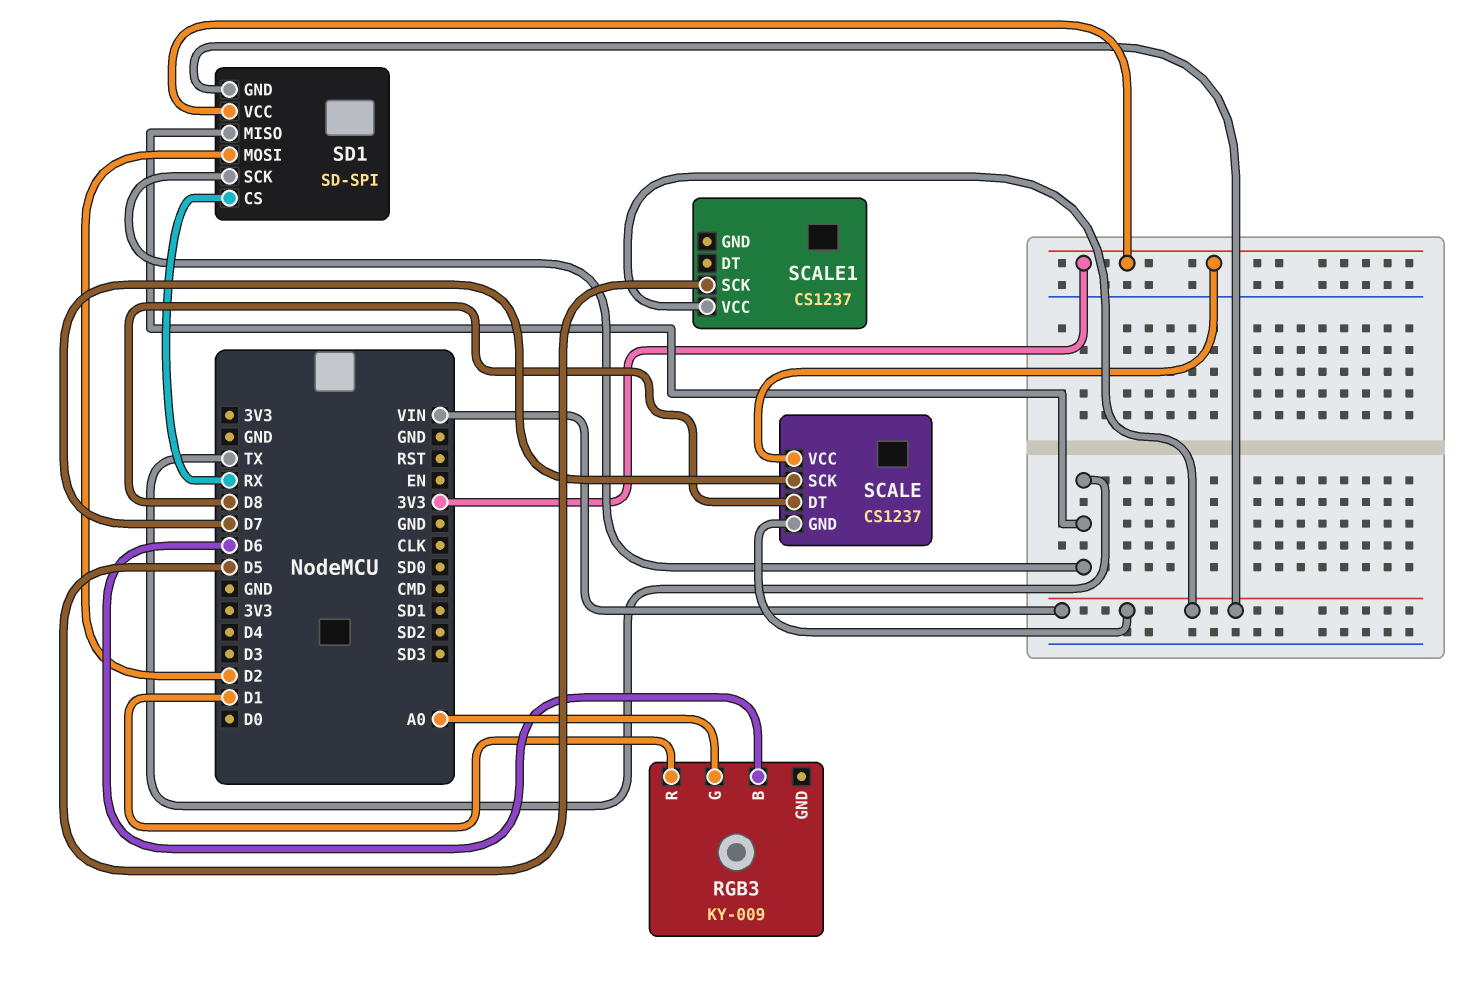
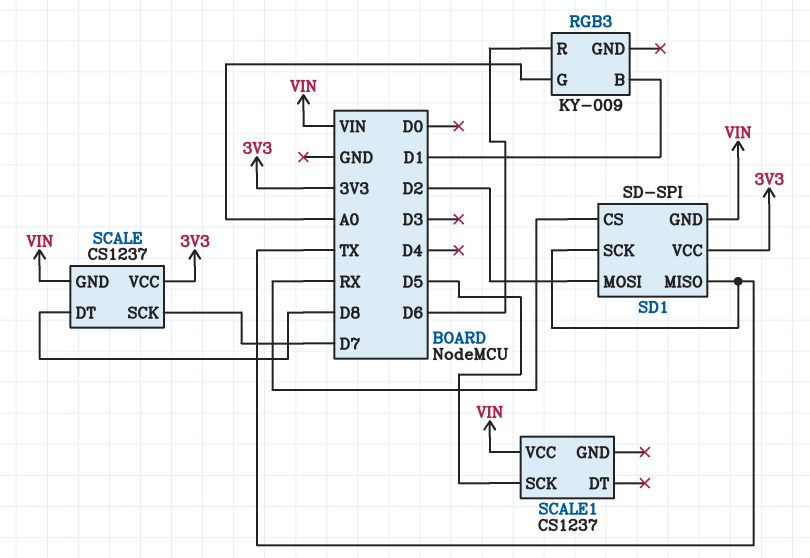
RGB3 pin B: D6 -> D1
RGB3 pin R: D1 -> D6

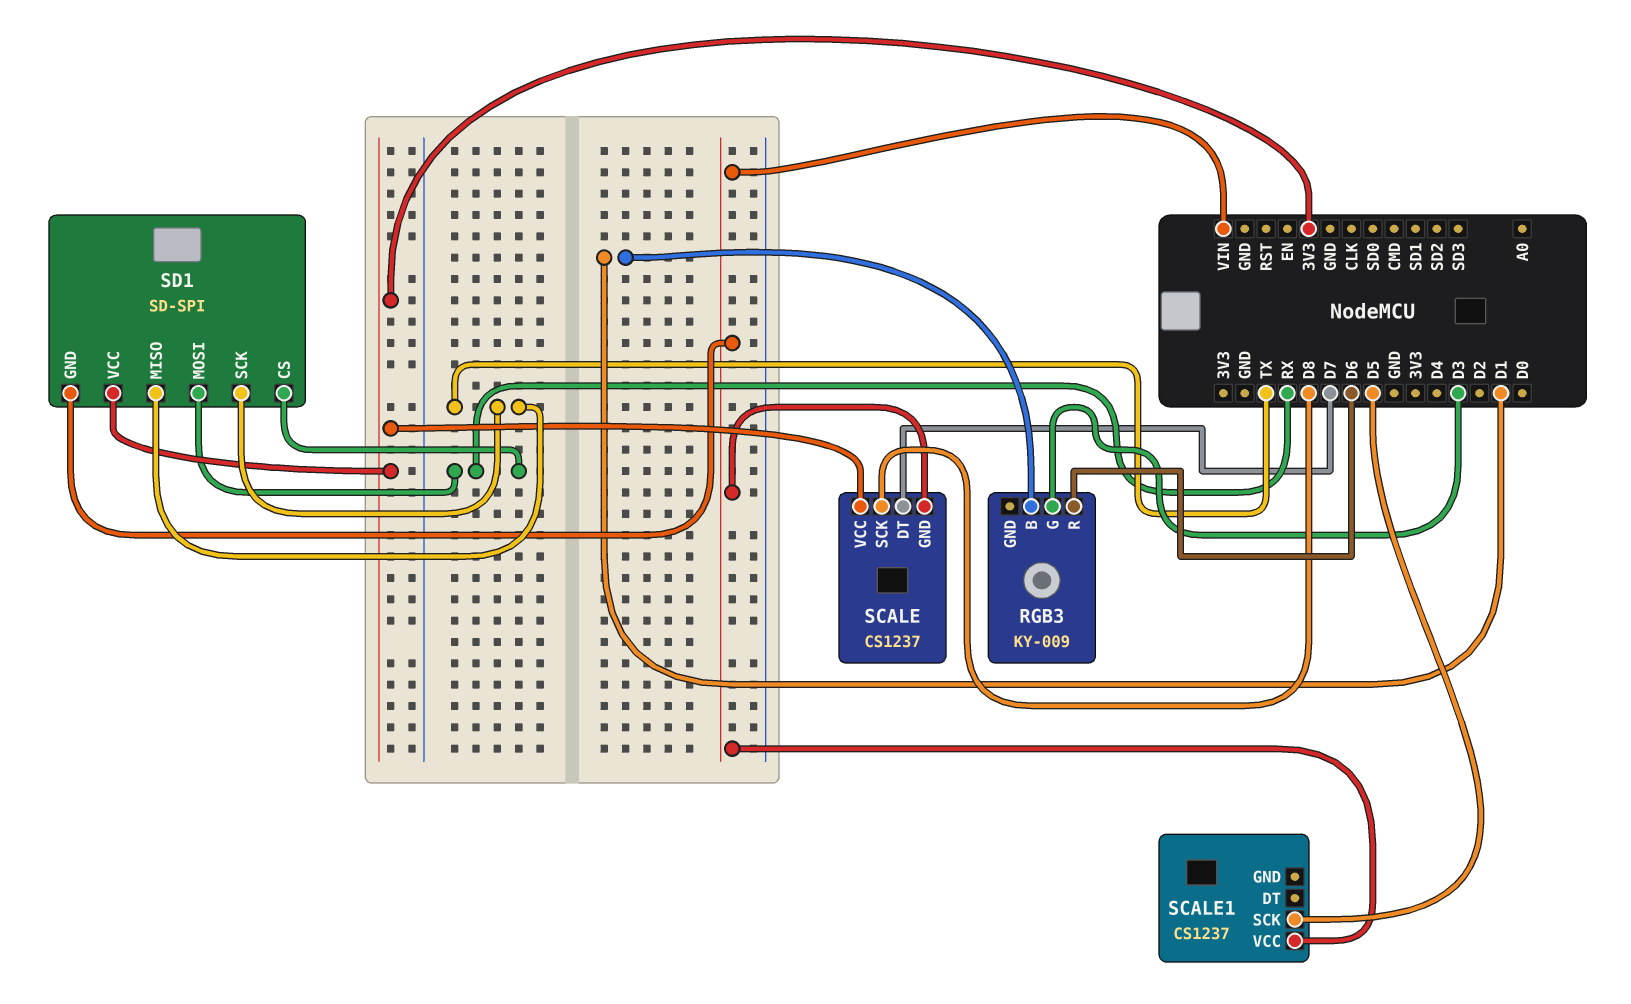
RGB3 pin G: A0 -> D3
SCALE pin DT: D8 -> D7
SCALE pin SCK: D7 -> D8
SD1 pin MOSI: D2 -> RX

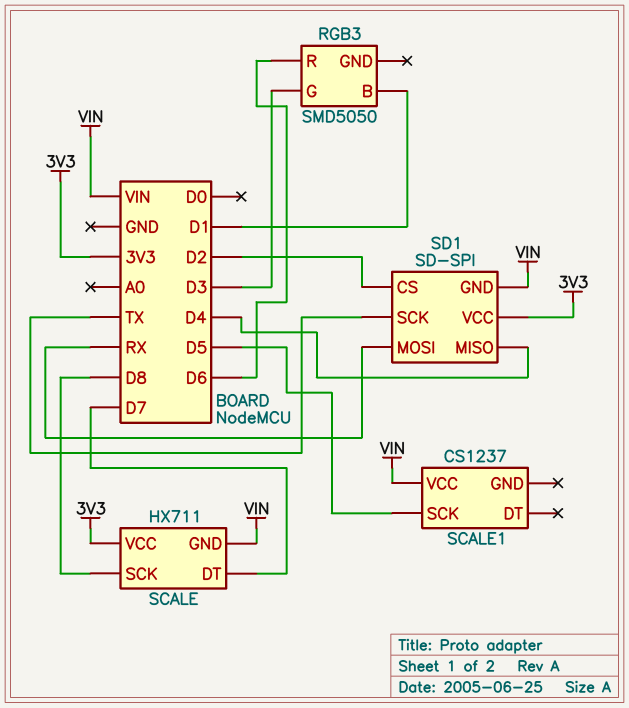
RGB3: KY-009 -> SMD5050
SCALE: CS1237 -> HX711
SD1 pin CS: RX -> D2
SD1 pin MISO: TX -> D4

